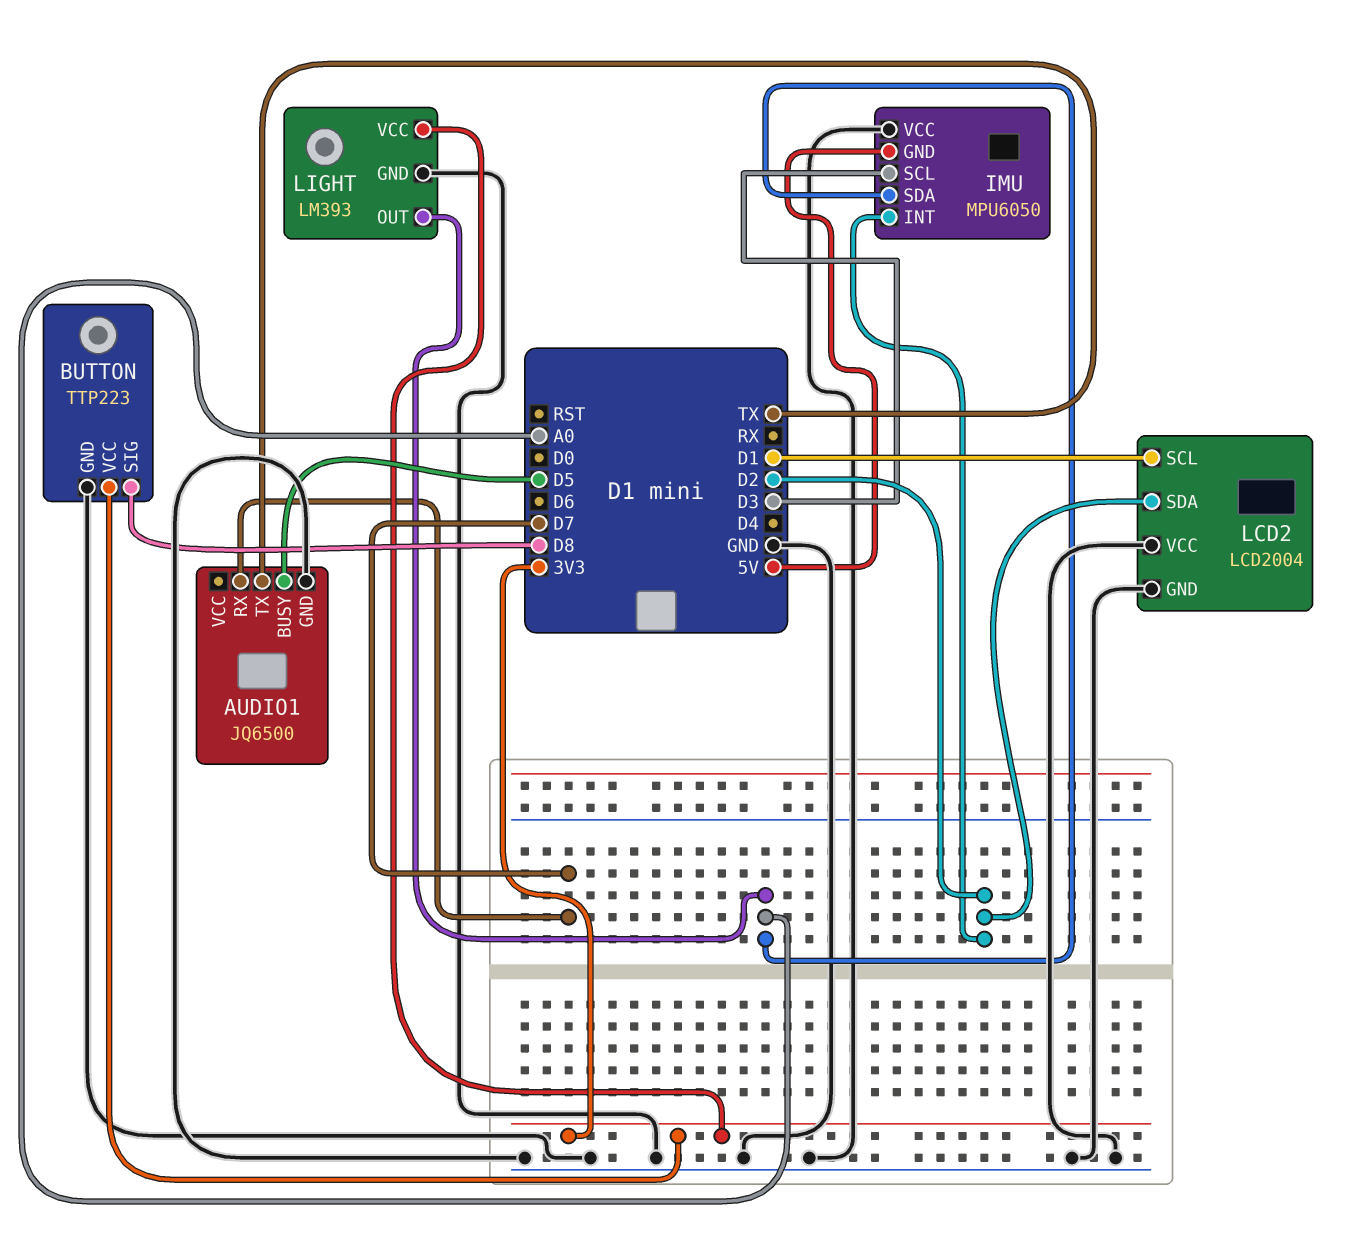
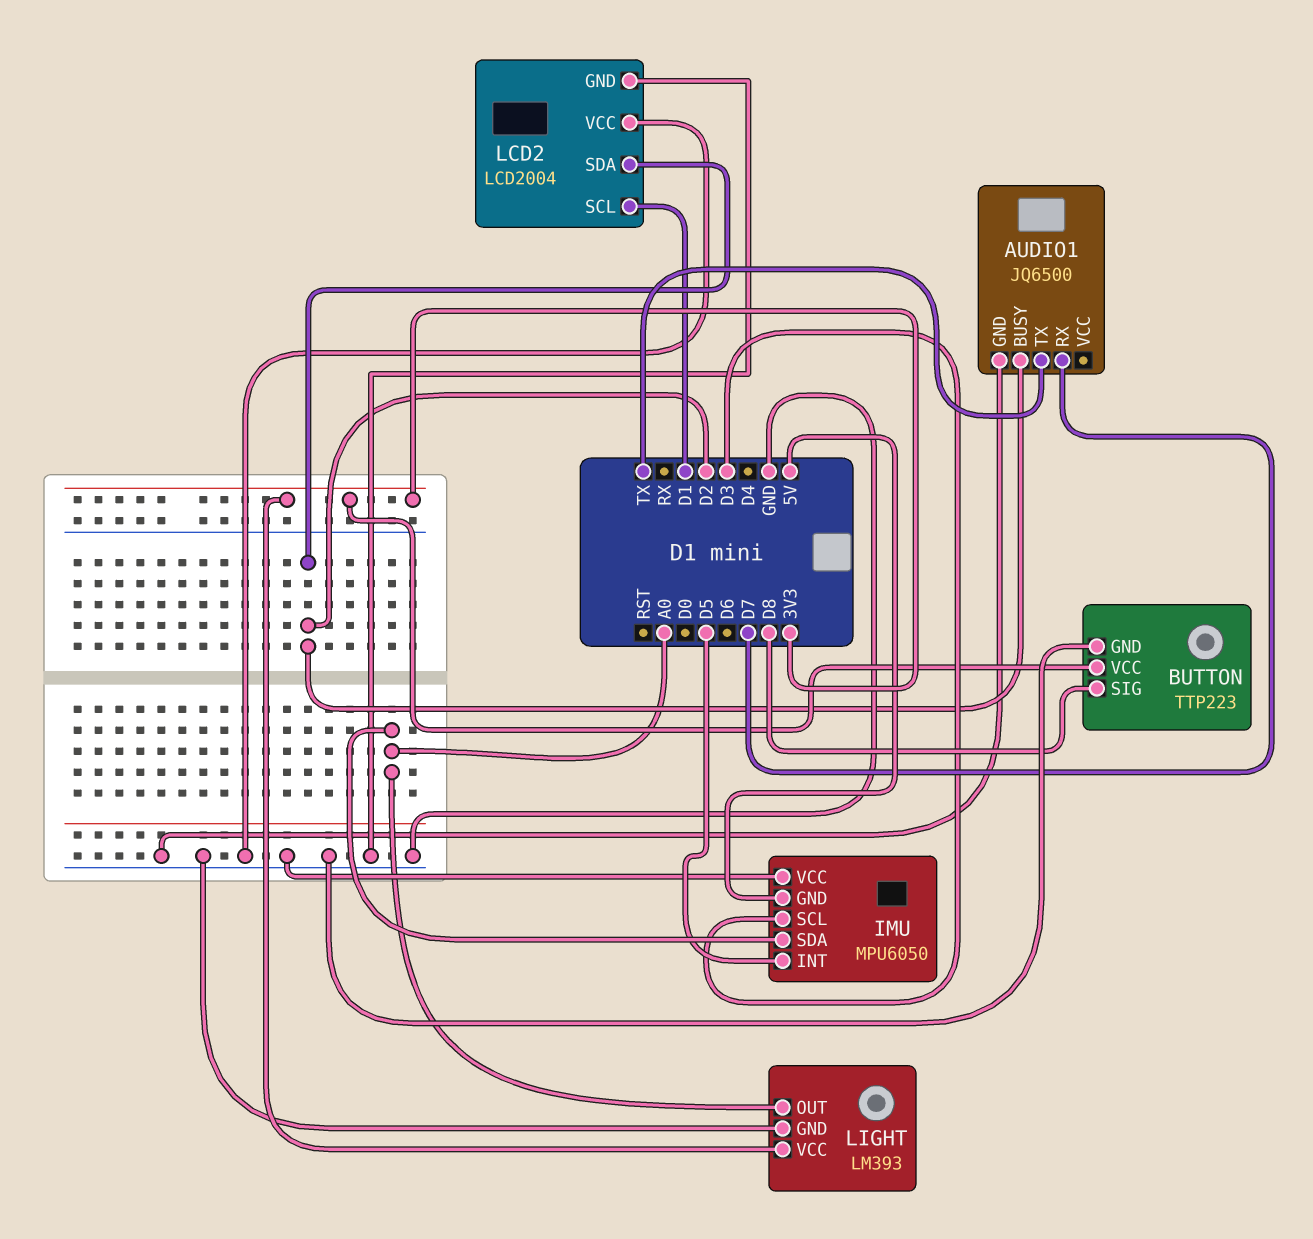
AUDIO1 pin BUSY: D5 -> D2
IMU pin INT: D2 -> D5

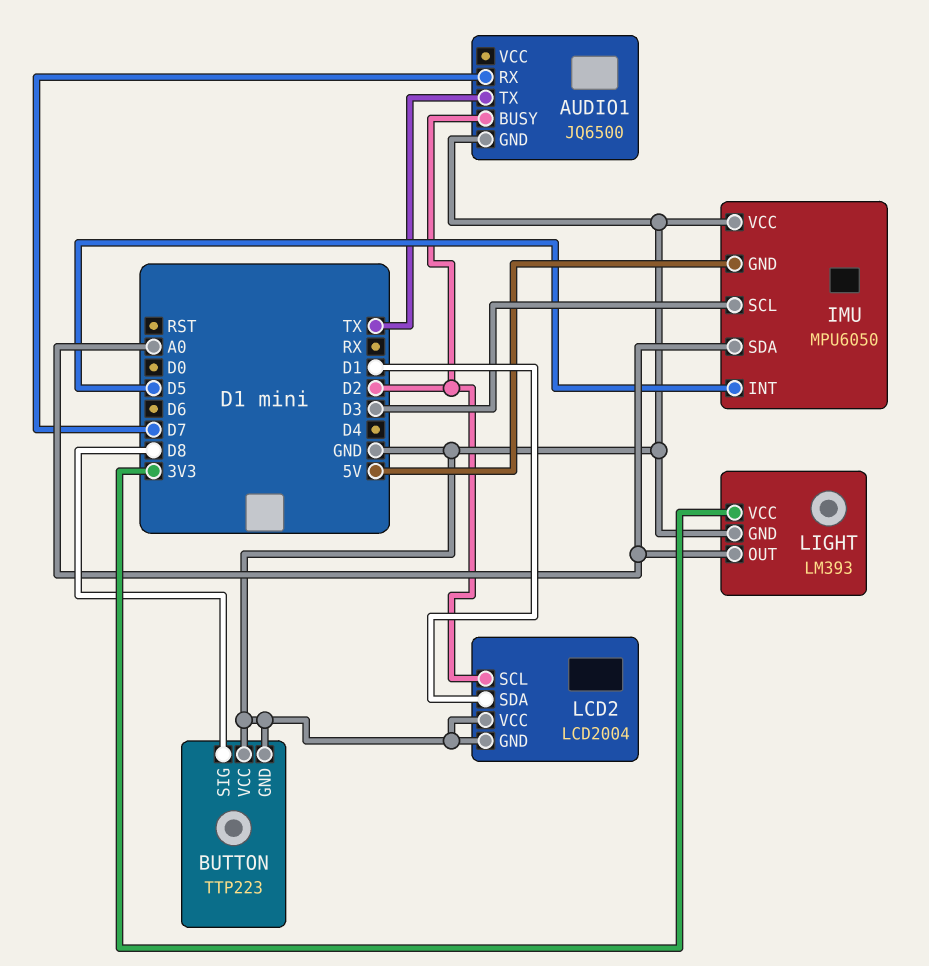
BUTTON pin VCC: 3V3 -> GND
LCD2 pin SCL: D1 -> D2
LCD2 pin SDA: D2 -> D1

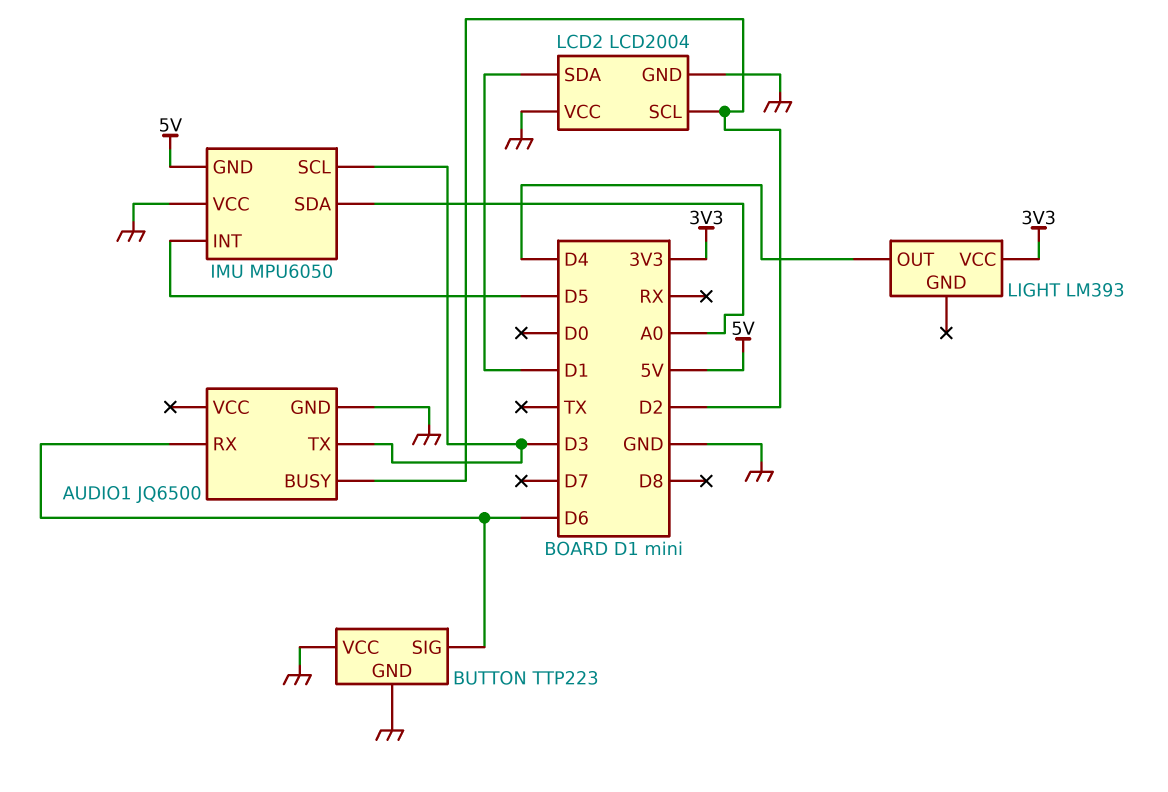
AUDIO1 pin RX: D7 -> D6
AUDIO1 pin TX: TX -> D3
BUTTON pin SIG: D8 -> D6
LIGHT pin GND: GND -> none
LIGHT pin OUT: A0 -> D4

